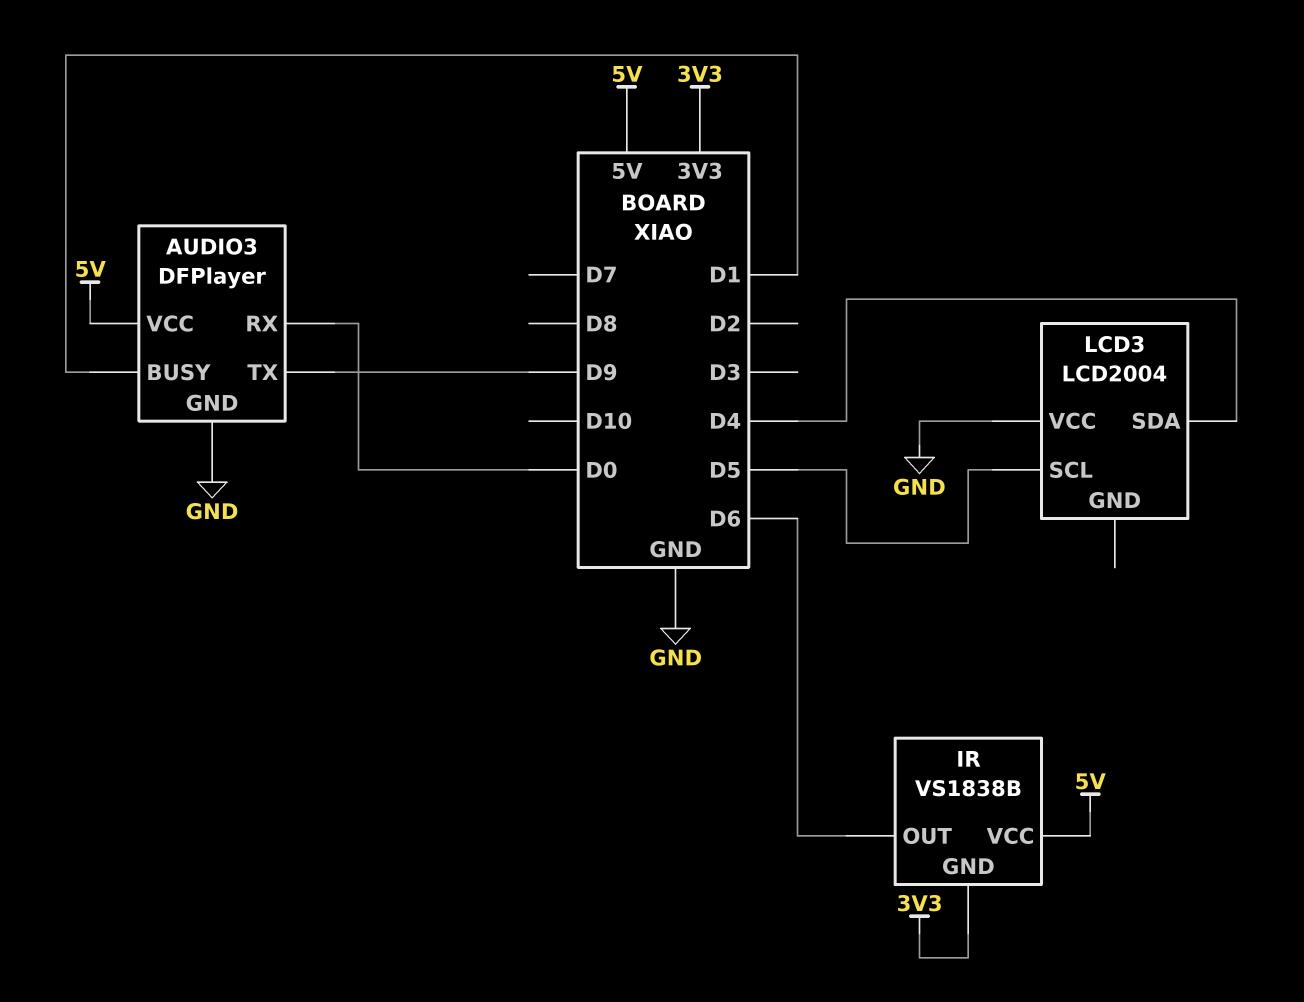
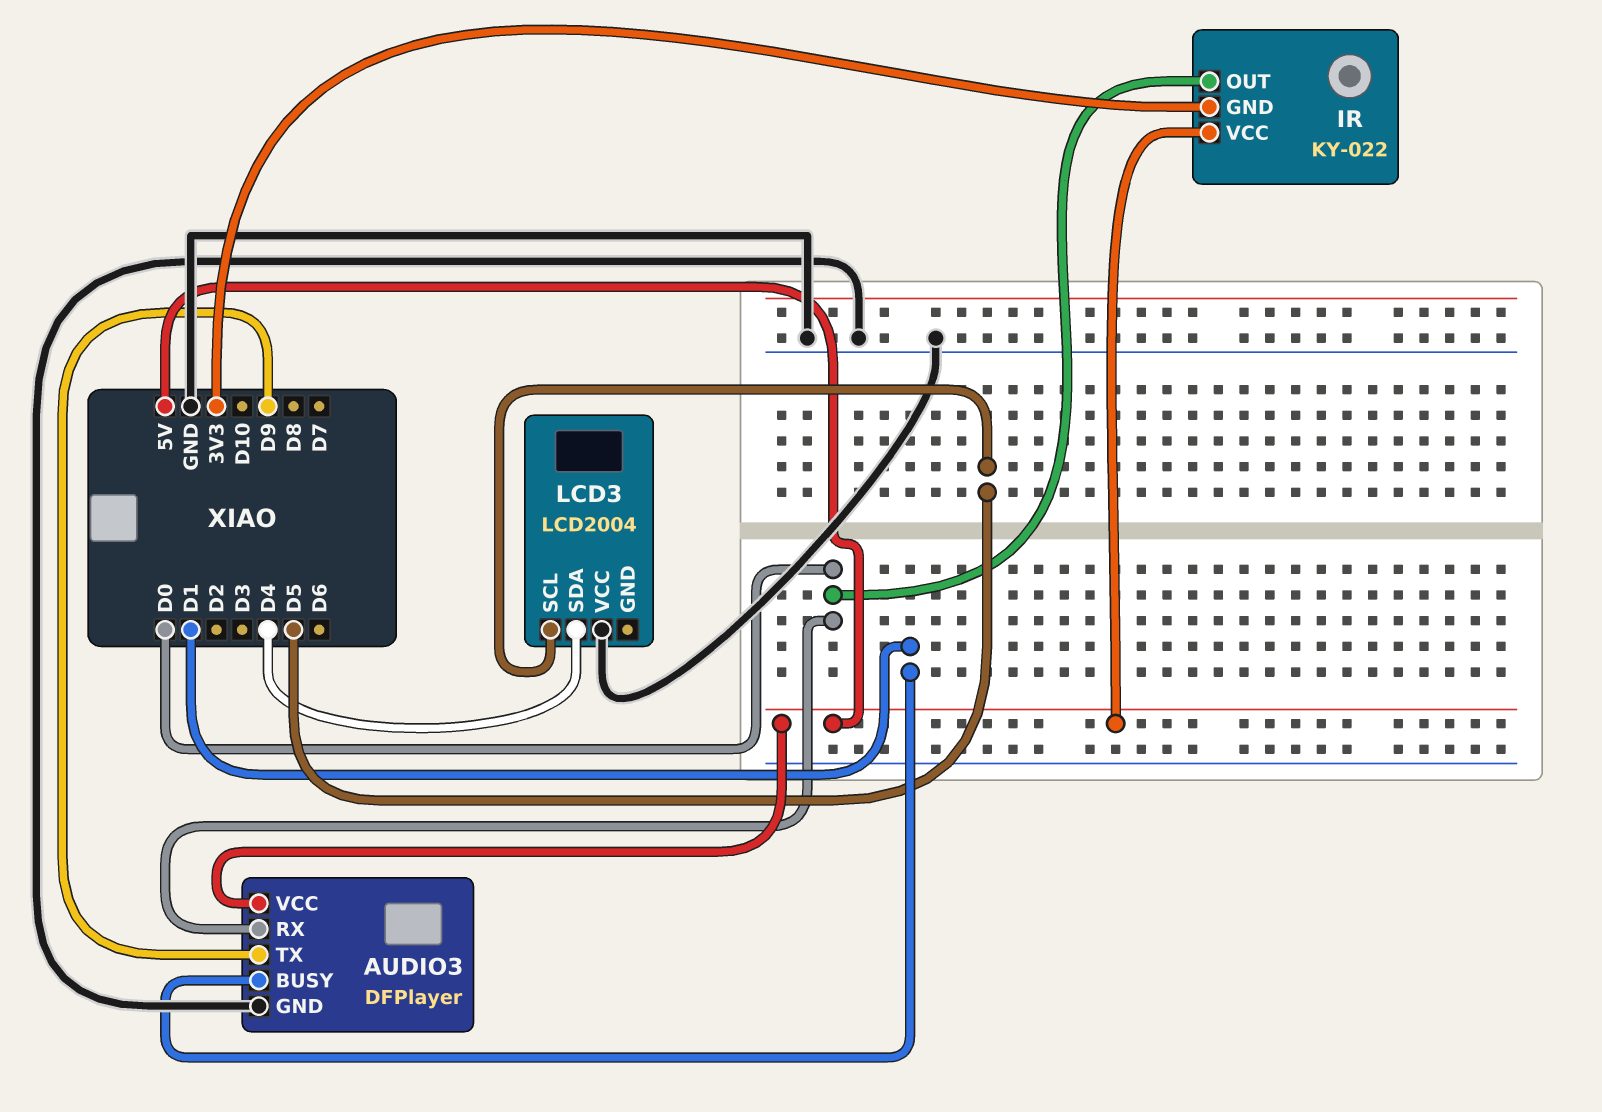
IR: VS1838B -> KY-022
IR pin OUT: D6 -> D0

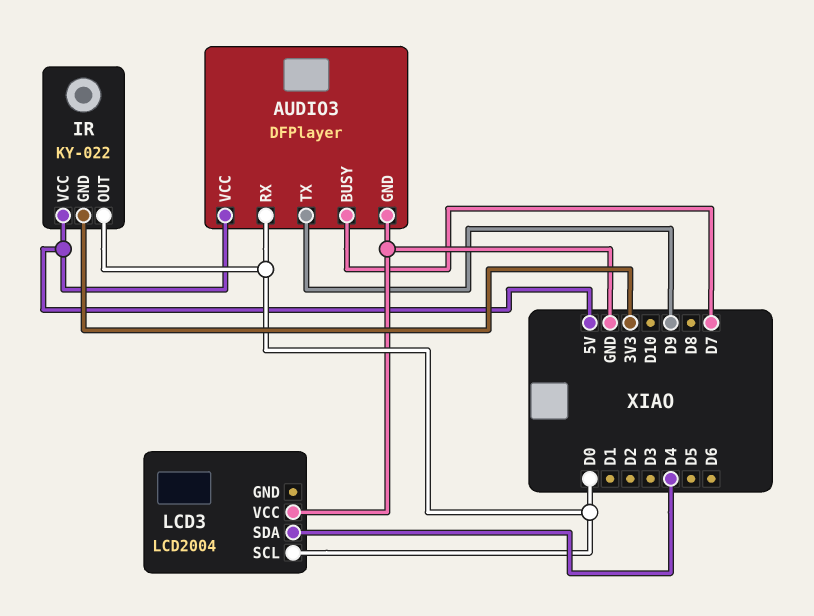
AUDIO3 pin BUSY: D1 -> D7
LCD3 pin SCL: D5 -> D0

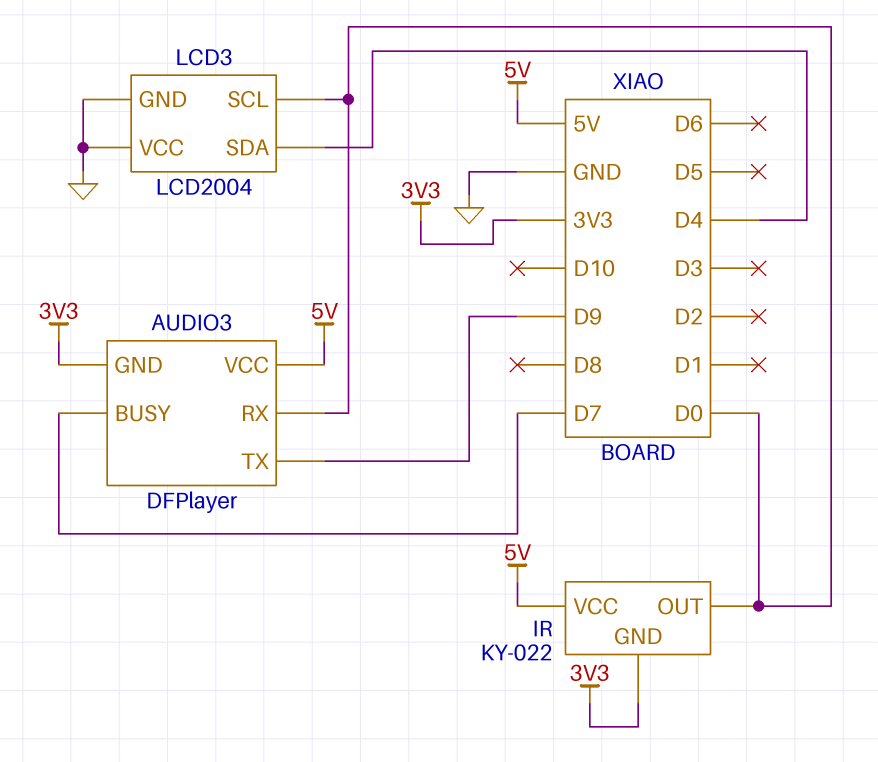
AUDIO3 pin GND: GND -> 3V3
LCD3 pin GND: none -> GND

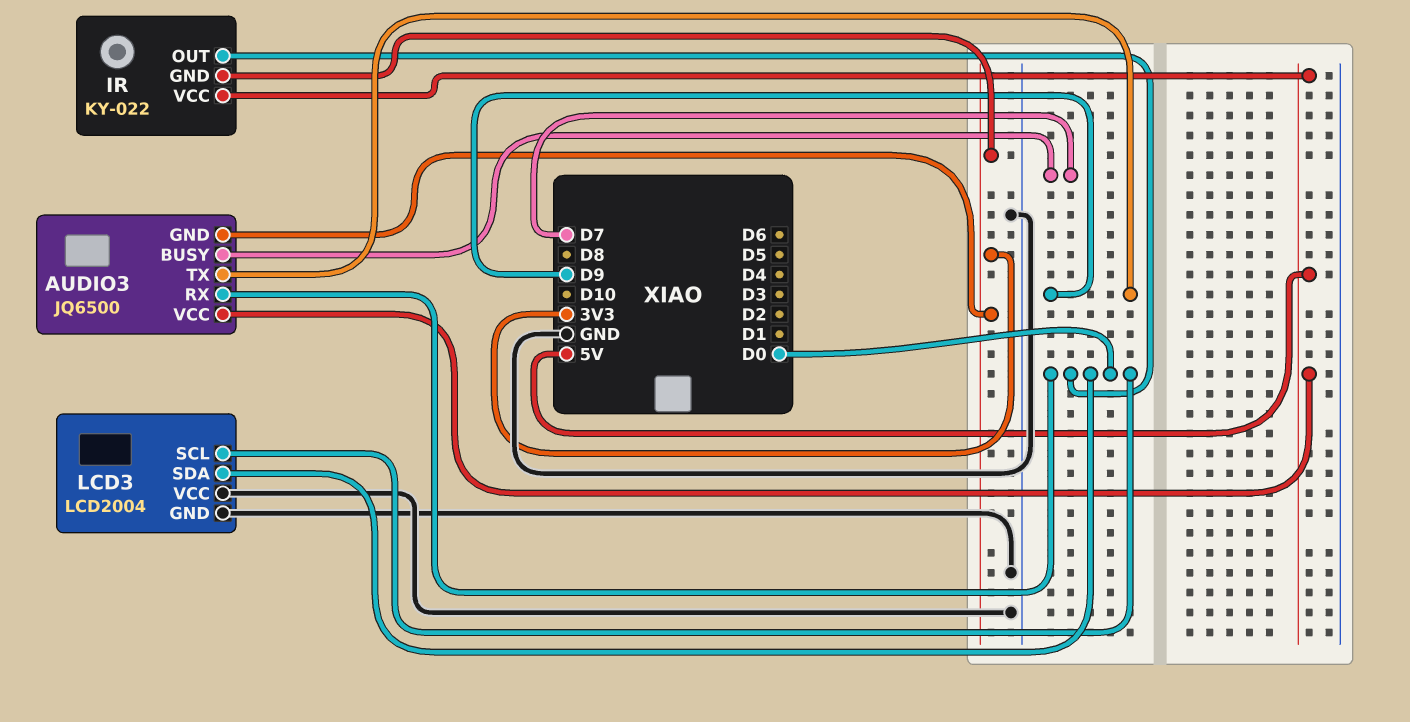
AUDIO3: DFPlayer -> JQ6500
LCD3 pin SDA: D4 -> D0

